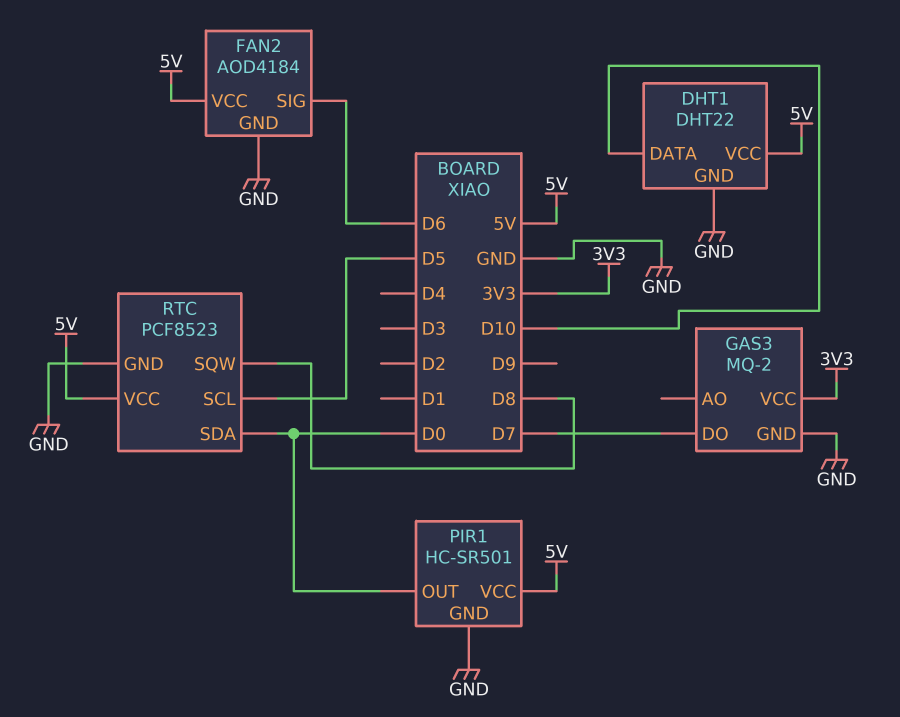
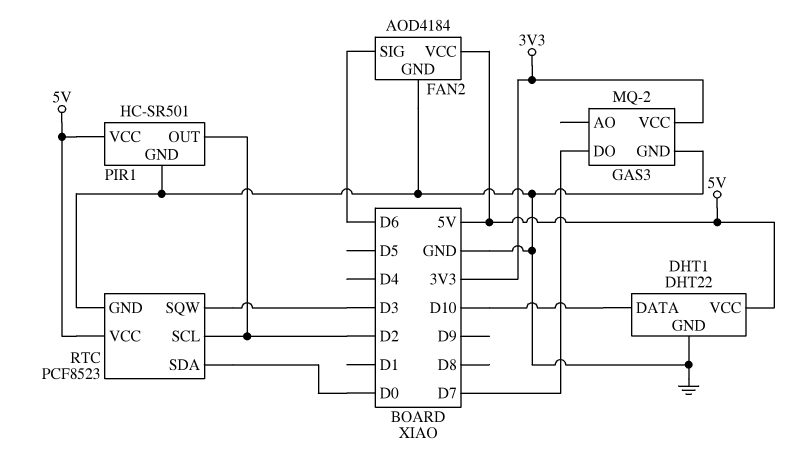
PIR1 pin OUT: D0 -> D2
RTC pin SCL: D5 -> D2
RTC pin SQW: D8 -> D3

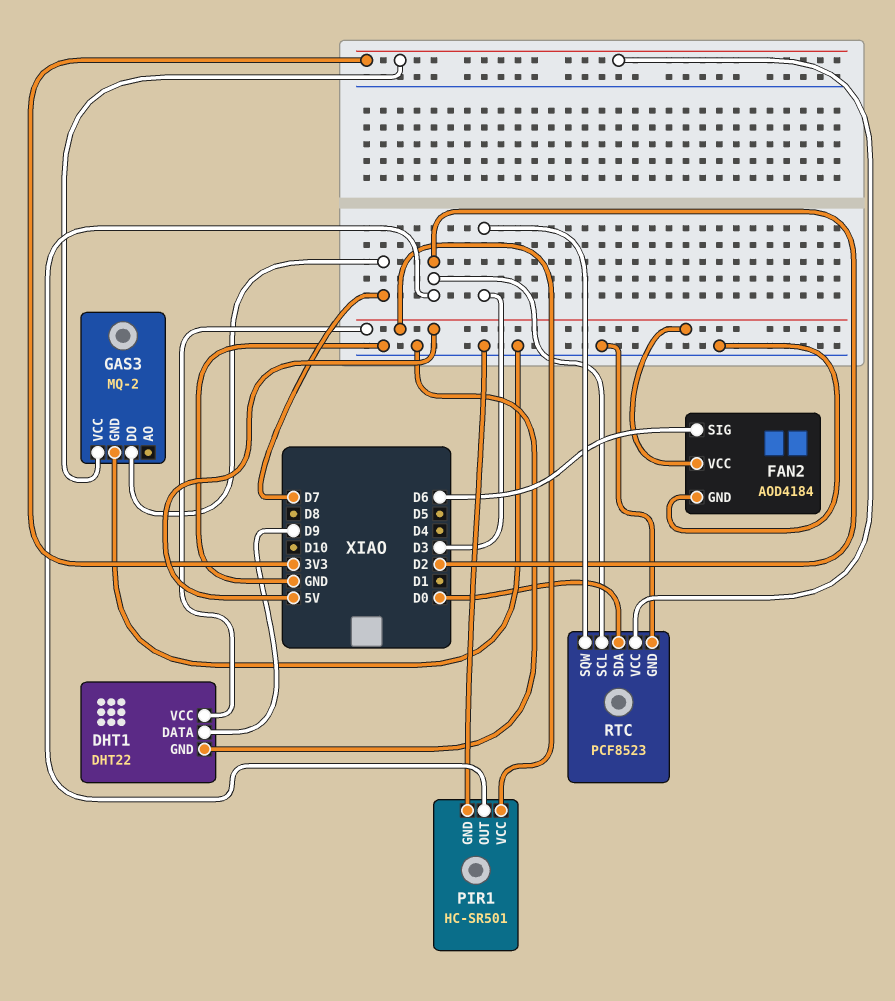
DHT1 pin DATA: D10 -> D9
RTC pin VCC: 5V -> 3V3

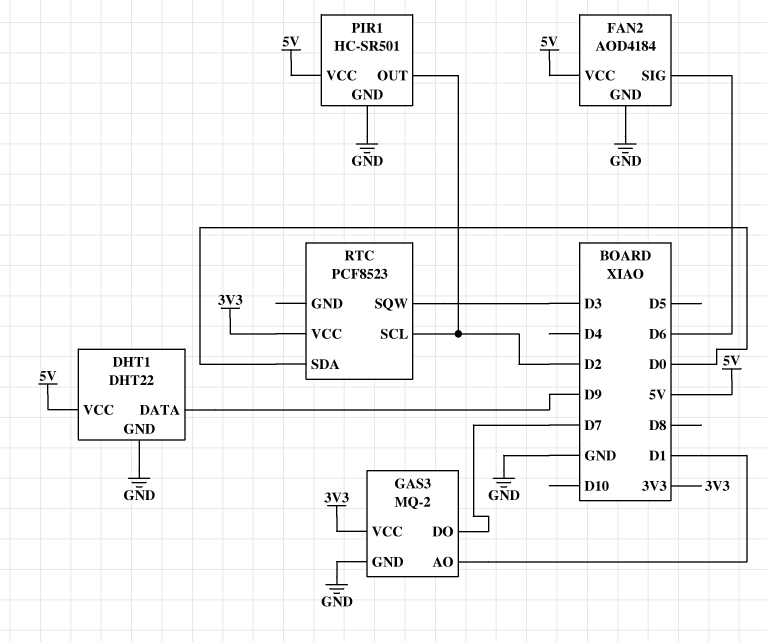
GAS3 pin AO: none -> D1
RTC pin GND: GND -> none

